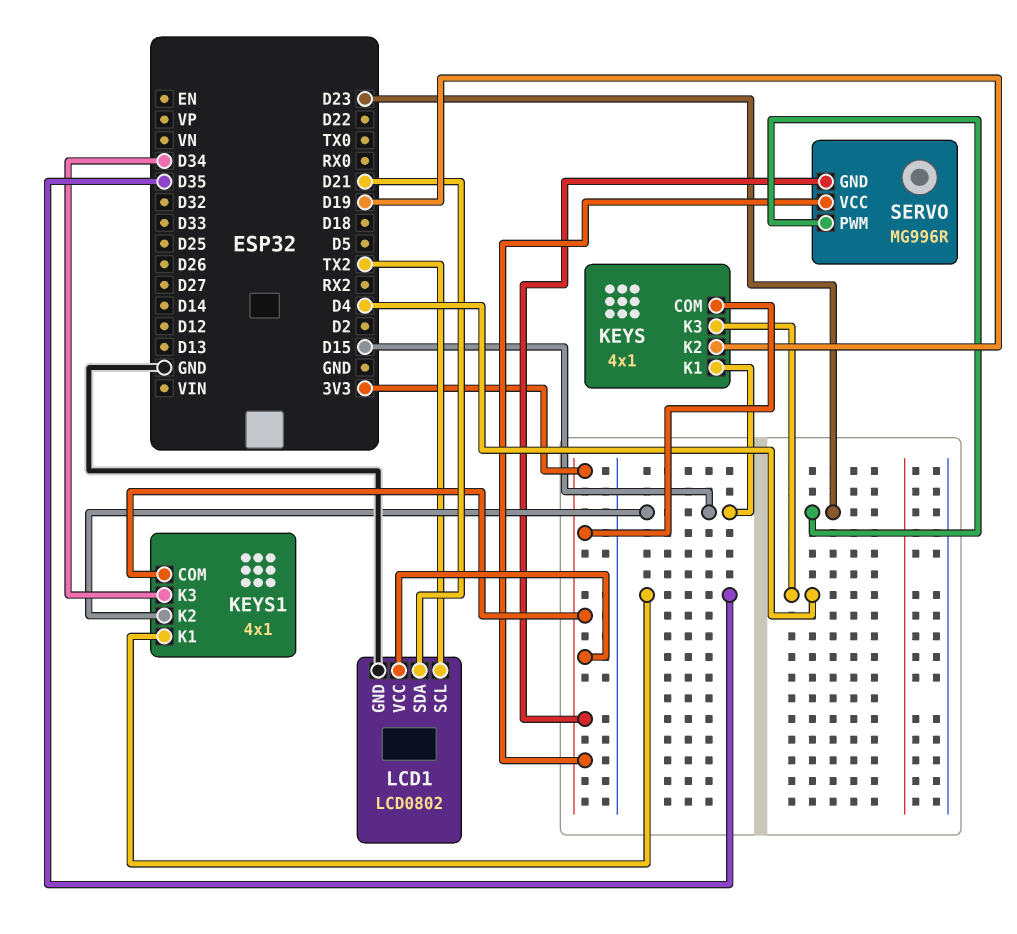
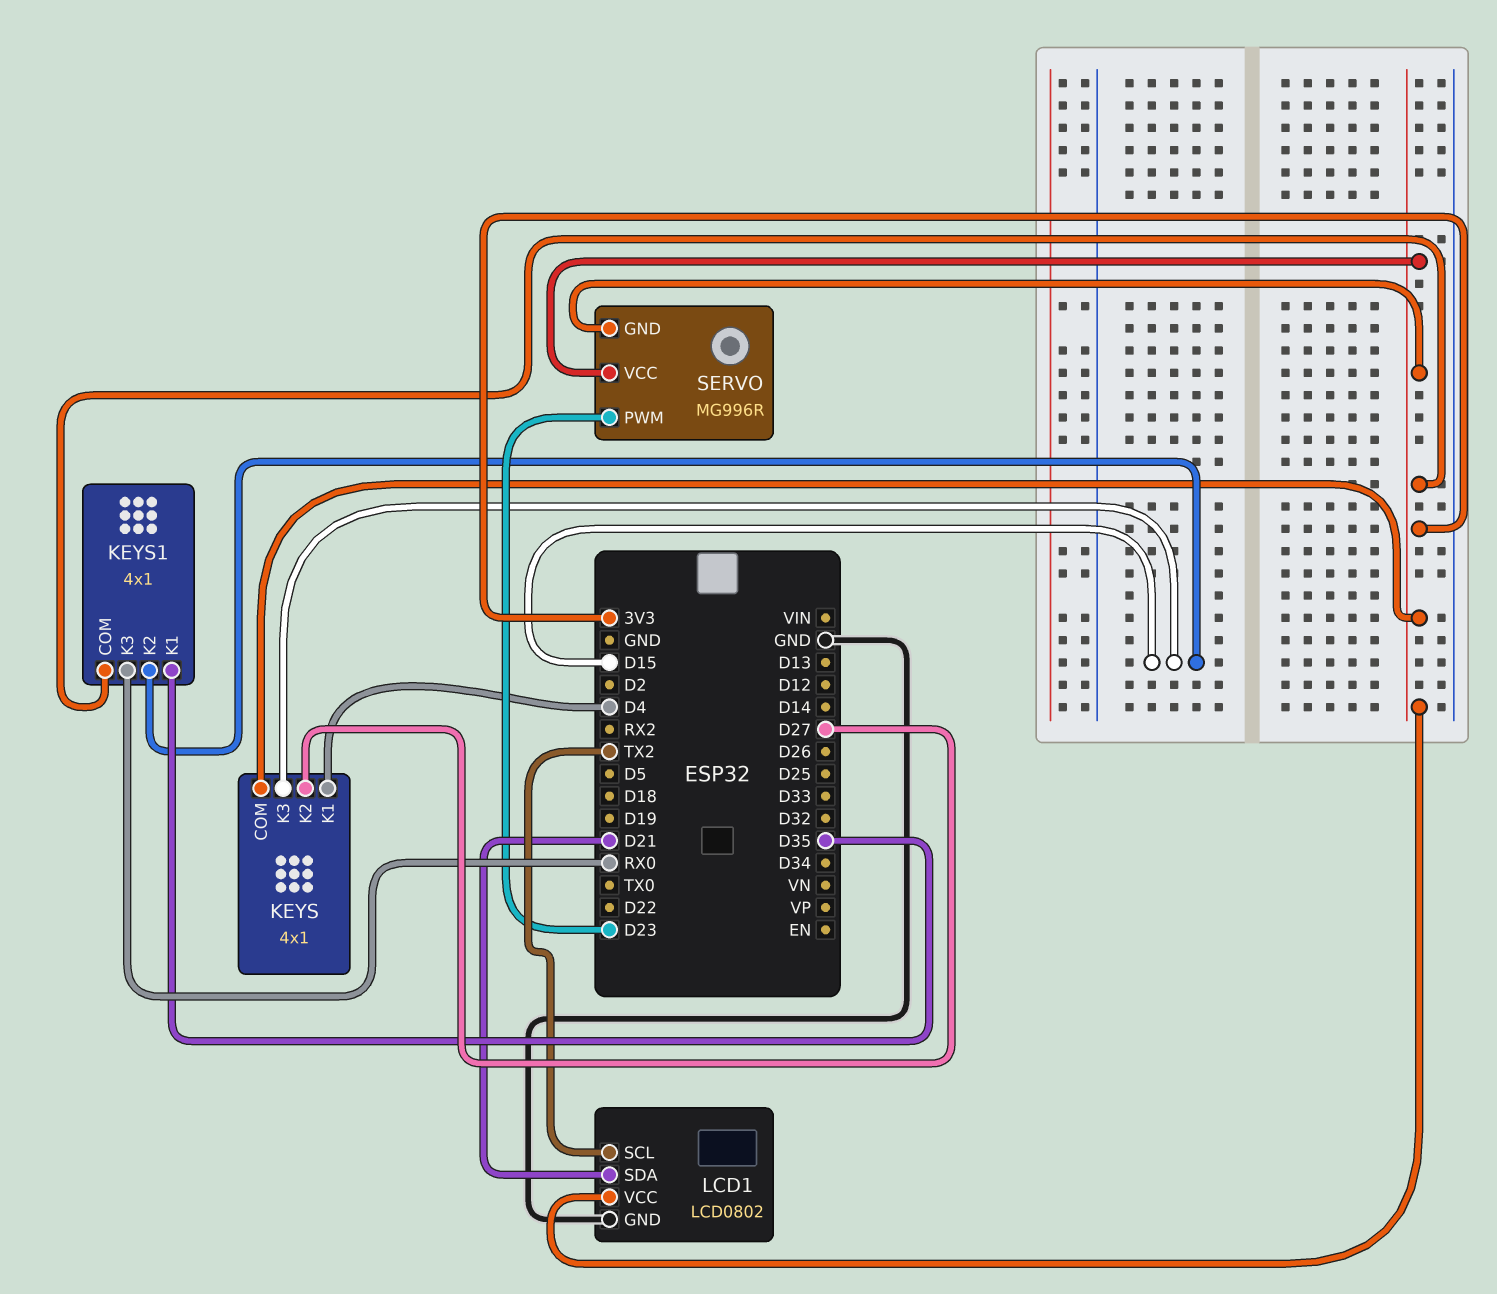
KEYS pin K1: D15 -> D4
KEYS pin K2: D19 -> D27
KEYS pin K3: D4 -> D15
KEYS1 pin K3: D34 -> RX0

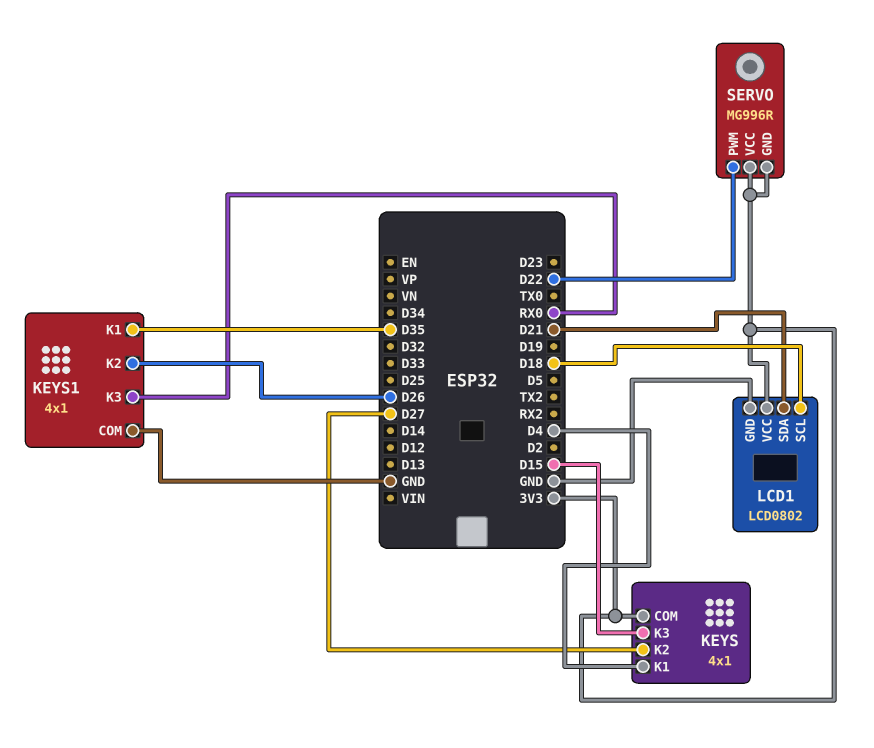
KEYS1 pin COM: 3V3 -> GND
KEYS1 pin K2: D15 -> D26
LCD1 pin SCL: TX2 -> D18
SERVO pin PWM: D23 -> D22

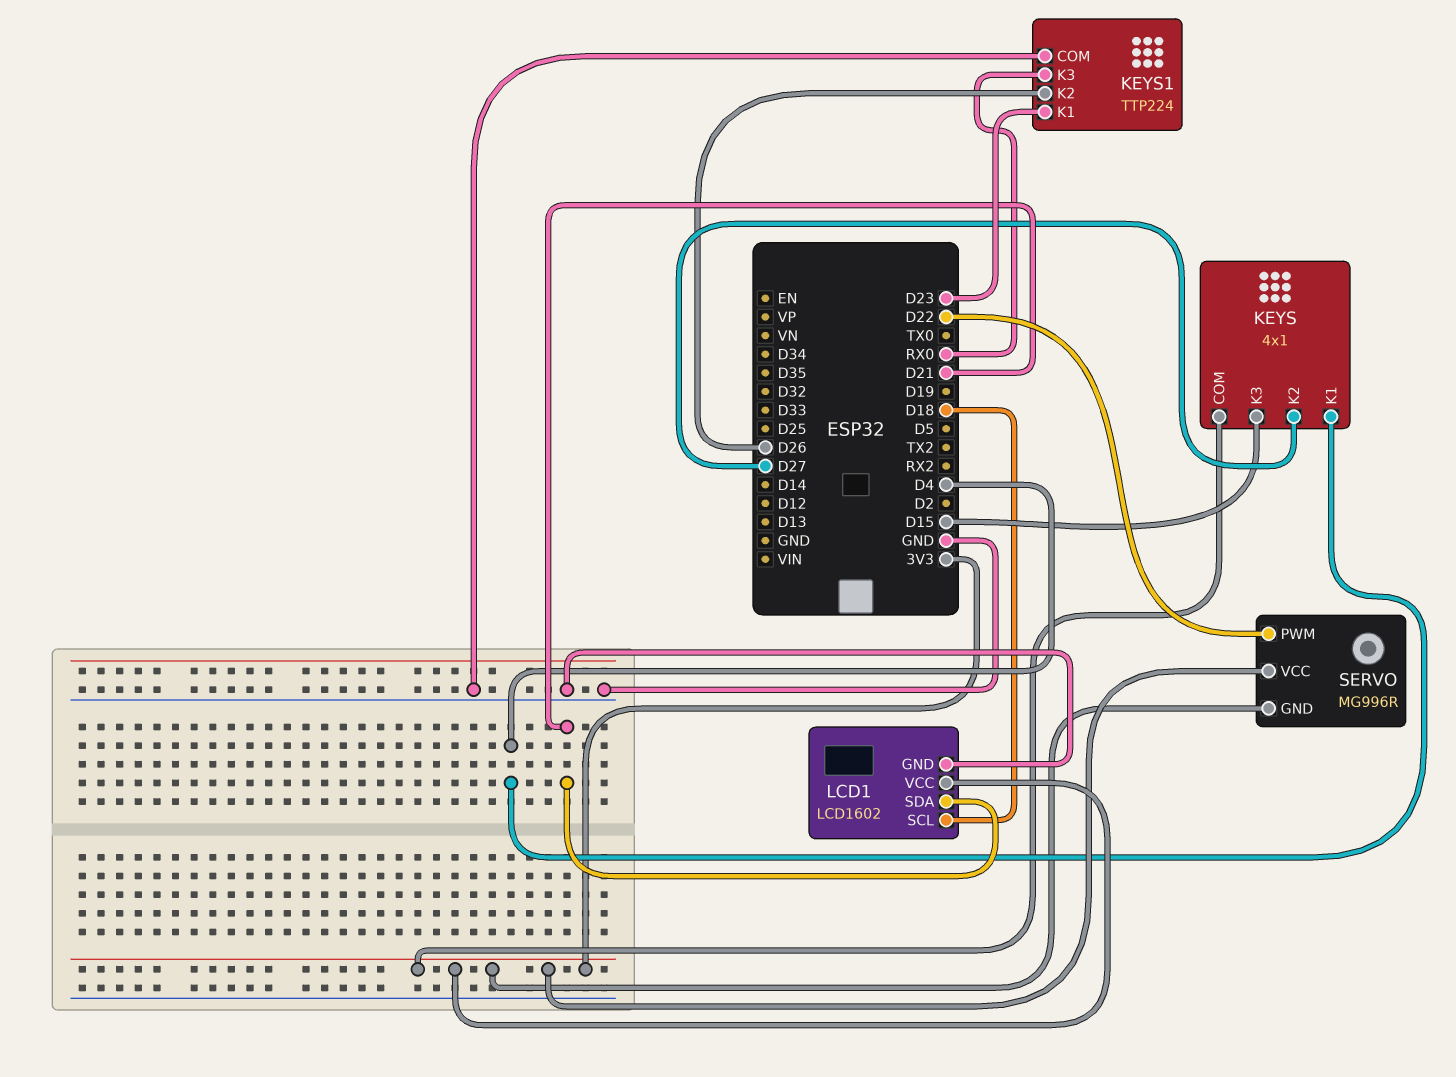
KEYS1: 4x1 -> TTP224
KEYS1 pin K1: D35 -> D23
LCD1: LCD0802 -> LCD1602

